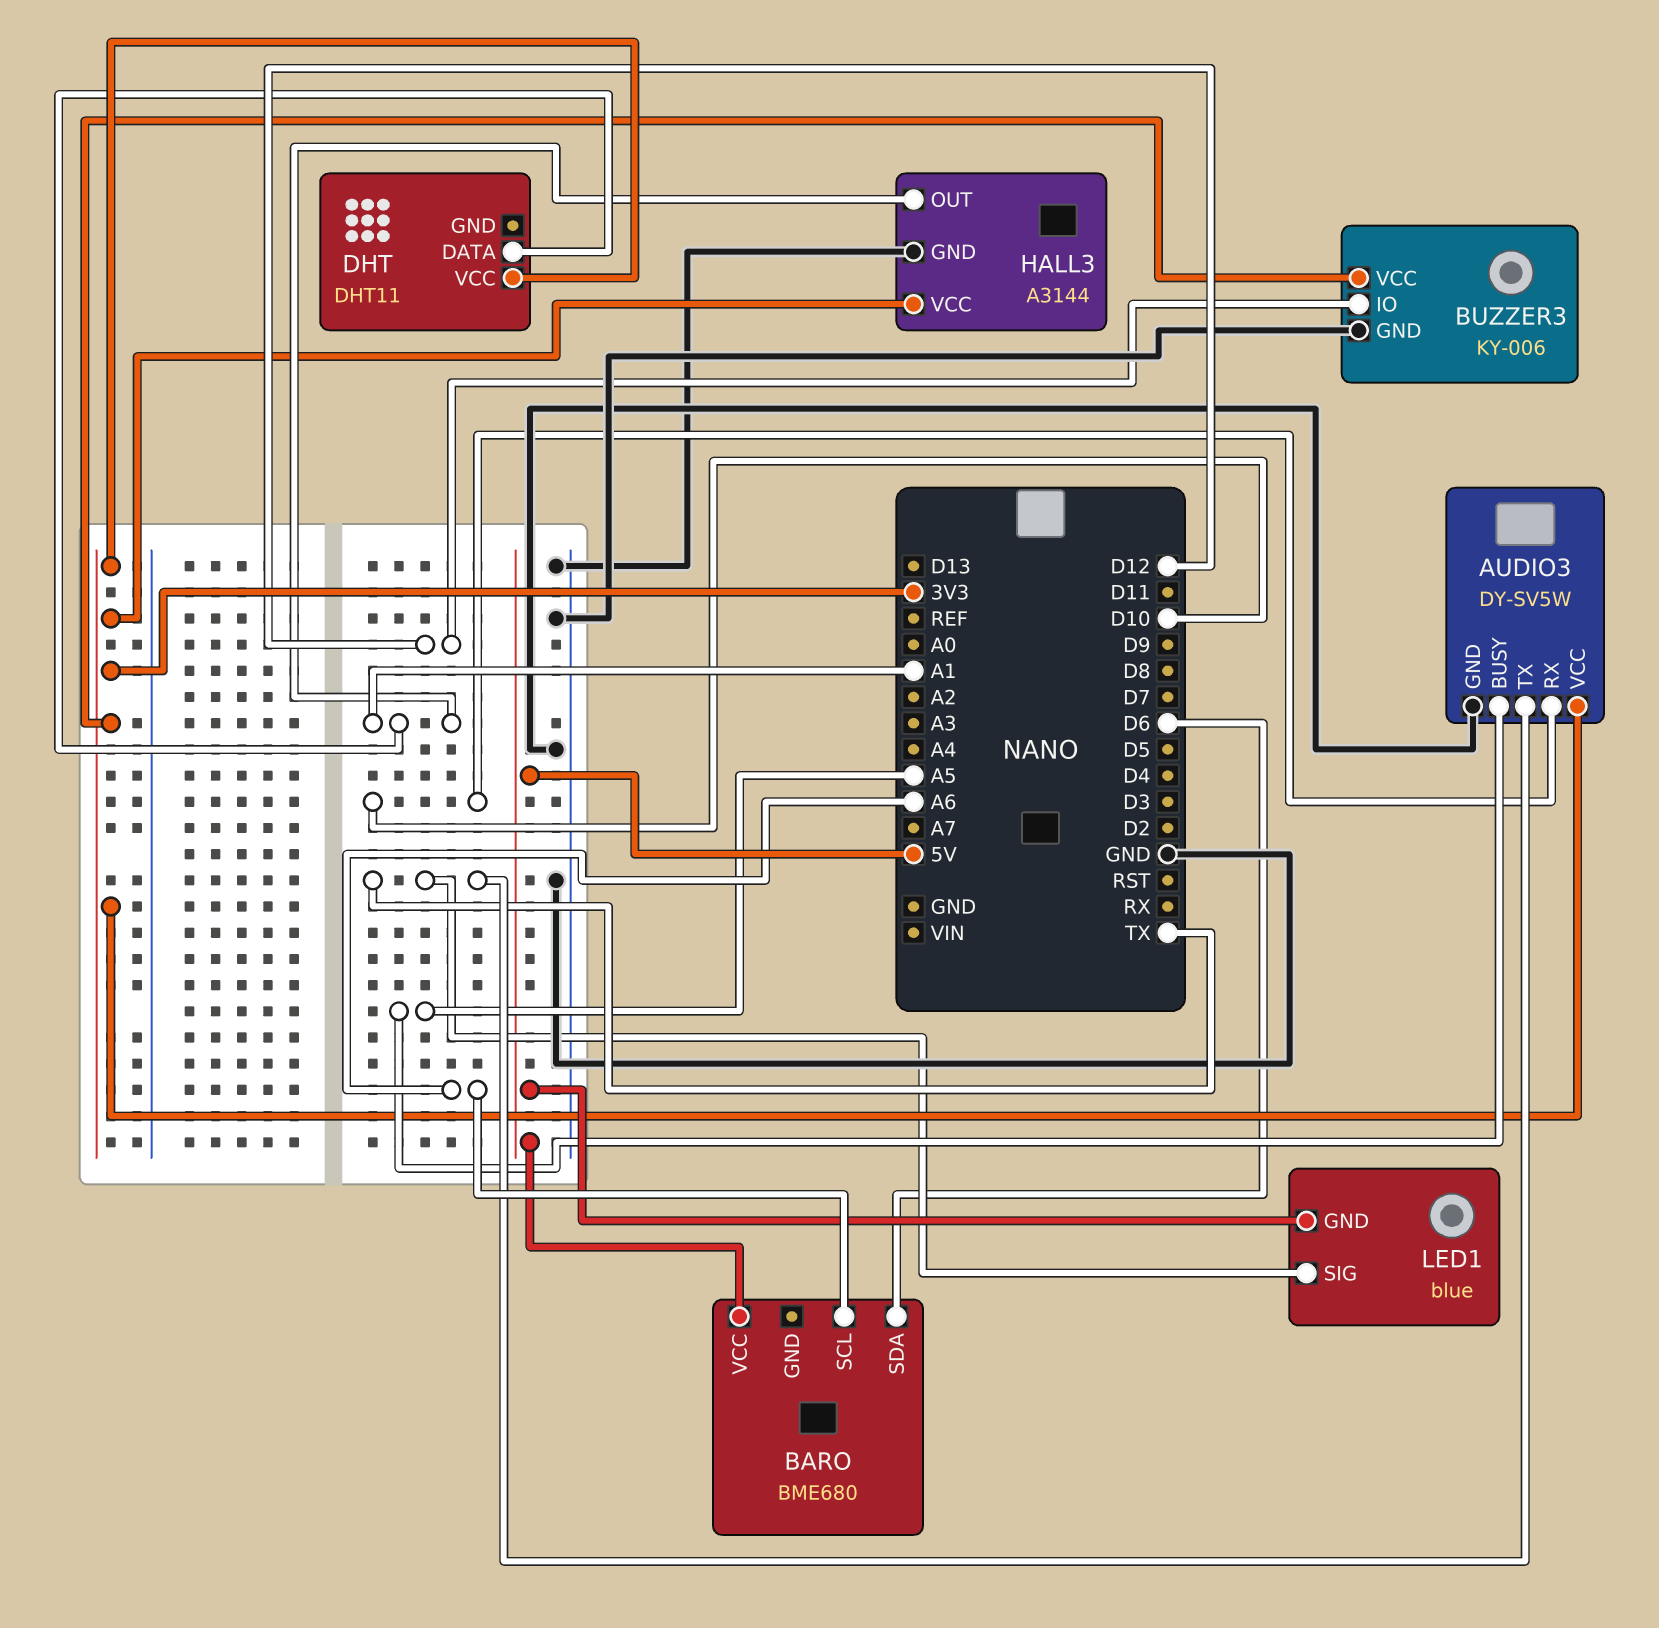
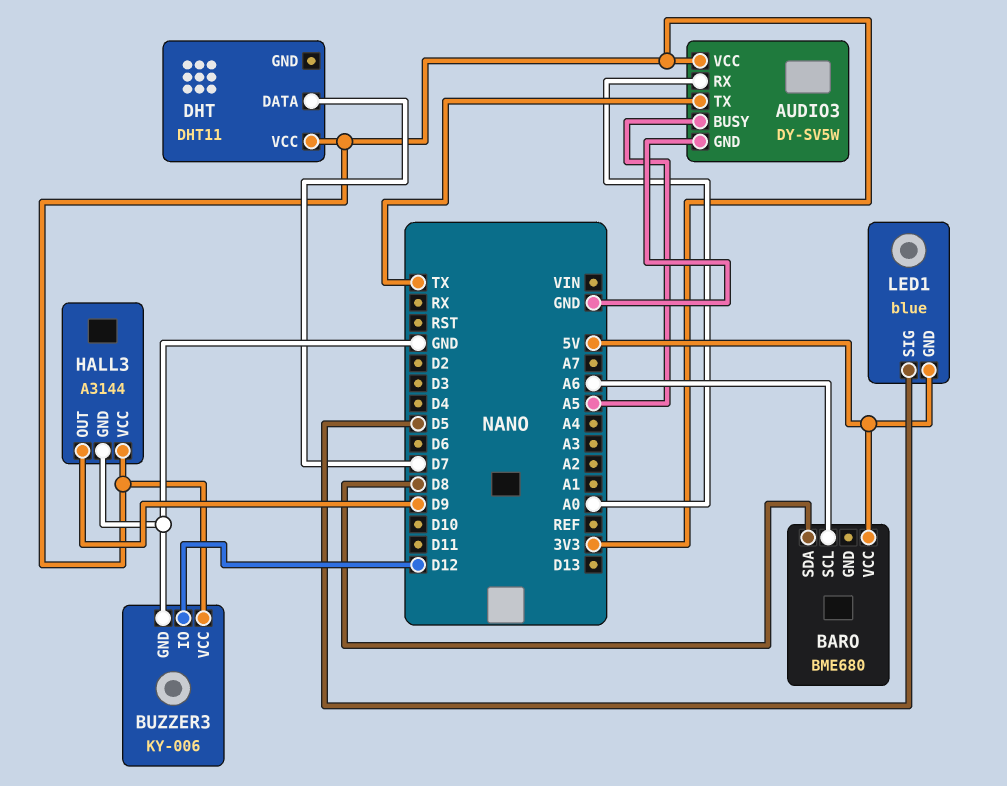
AUDIO3 pin RX: D10 -> A0
BARO pin SDA: D6 -> D8
DHT pin DATA: A1 -> D7
HALL3 pin OUT: A1 -> D9
LED1 pin SIG: TX -> D5

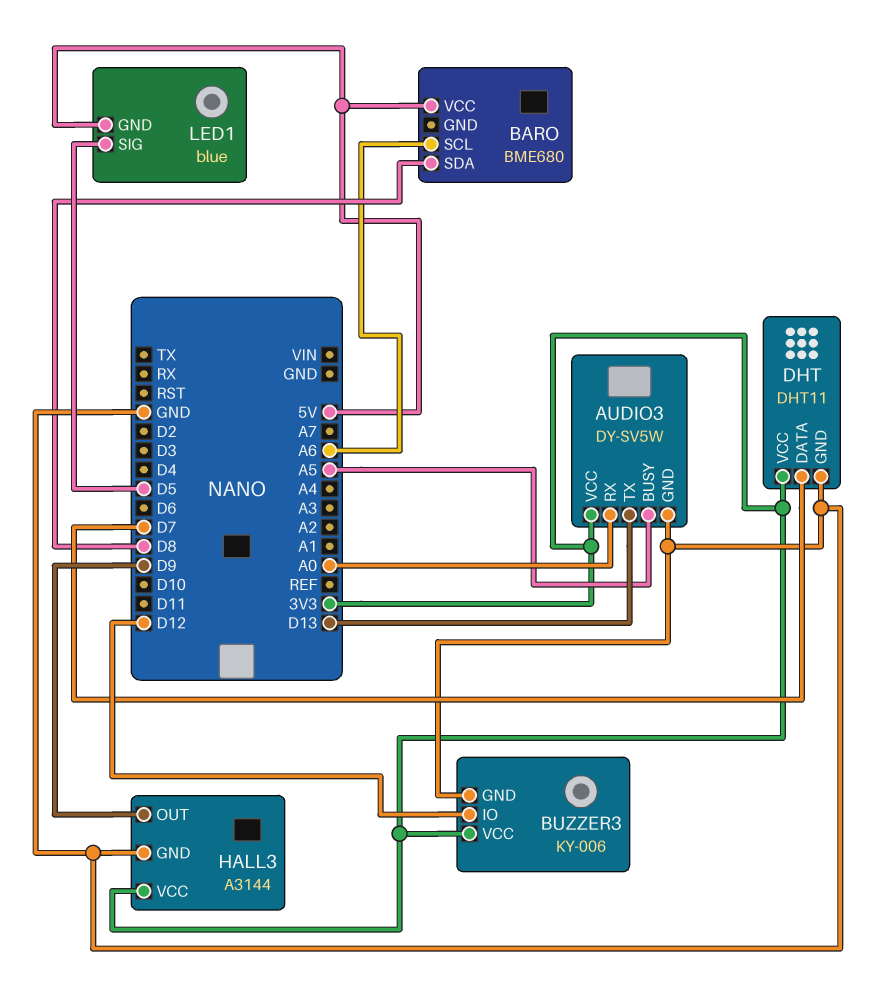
AUDIO3 pin TX: TX -> D13
DHT pin GND: none -> GND

